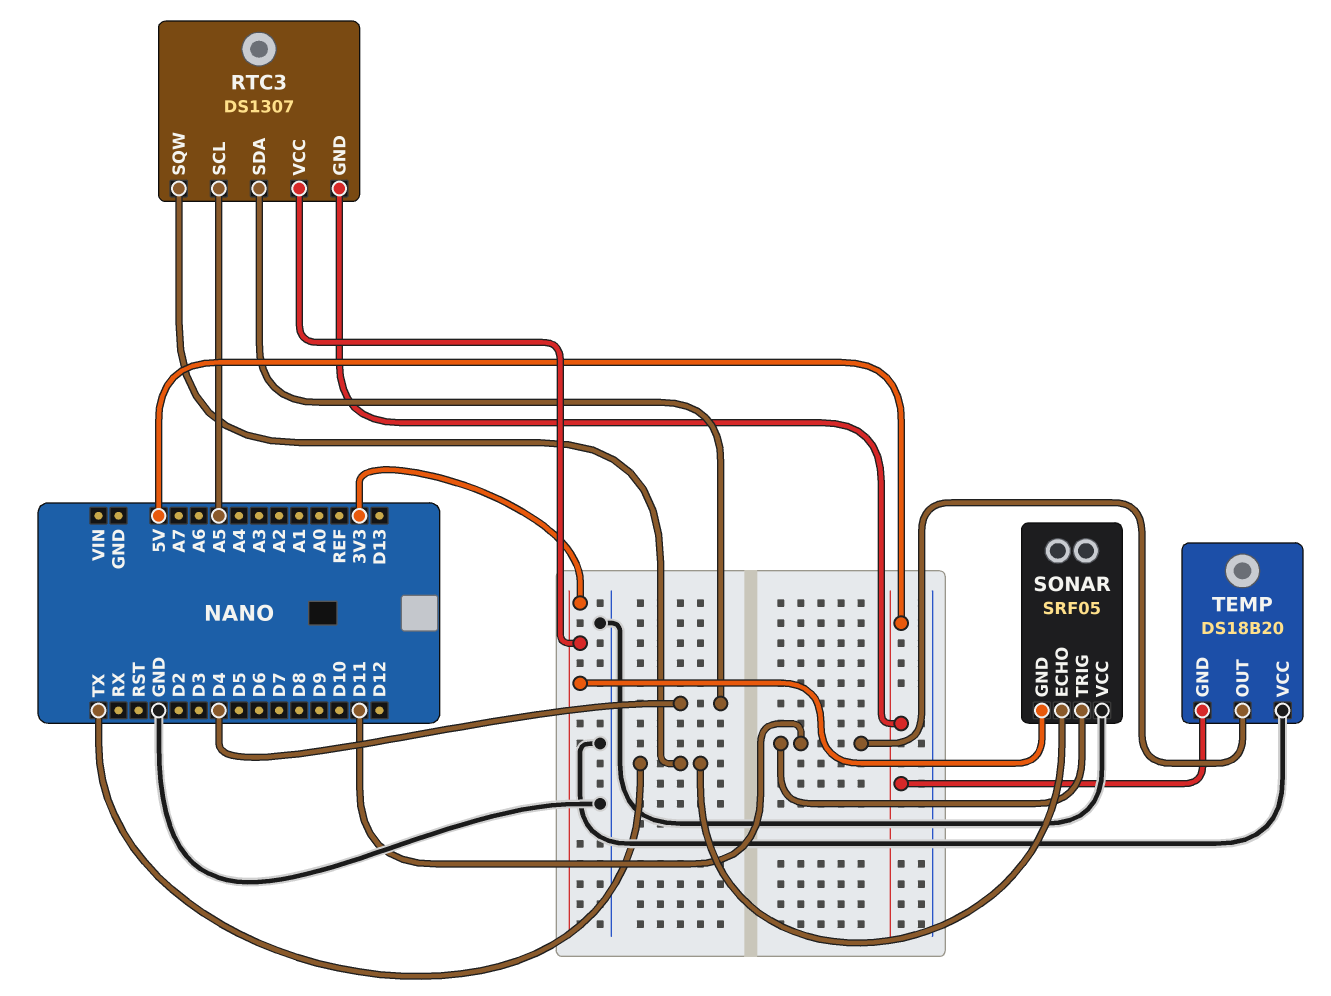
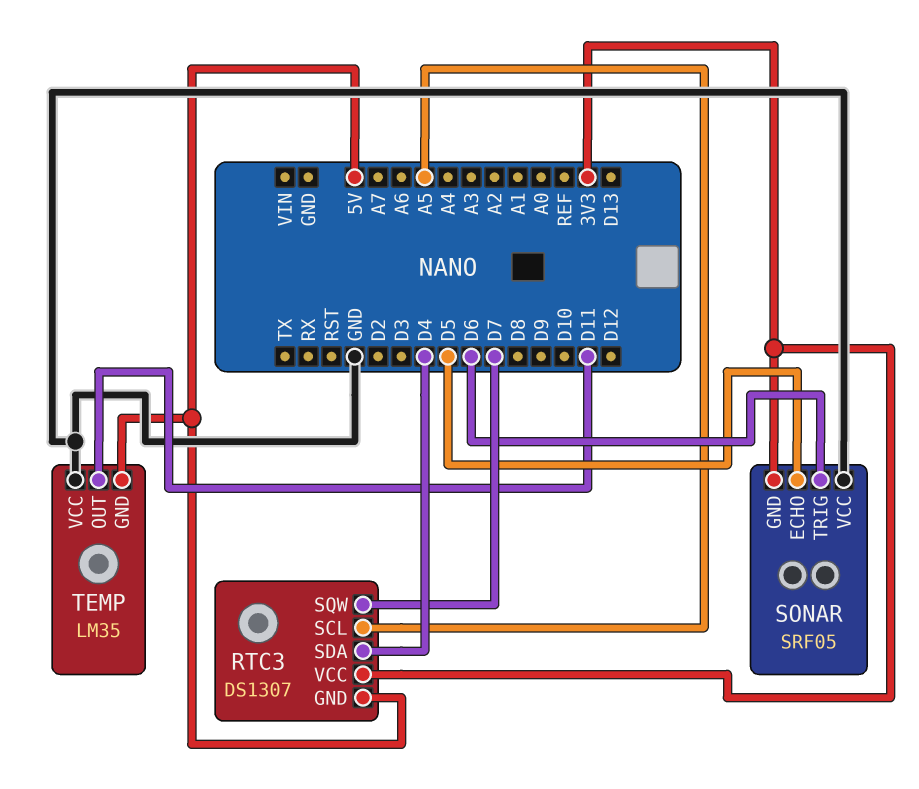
RTC3 pin SQW: TX -> D7
SONAR pin ECHO: TX -> D5
SONAR pin TRIG: D11 -> D6
TEMP: DS18B20 -> LM35

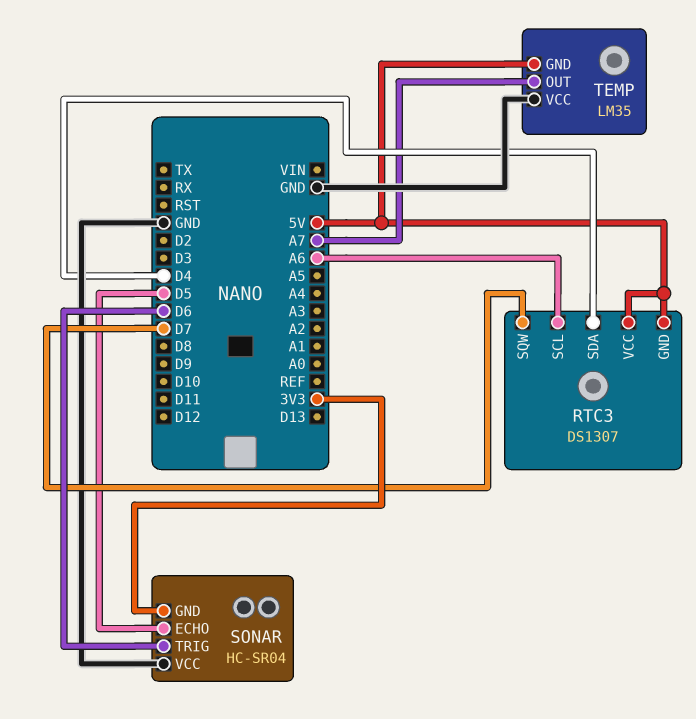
RTC3 pin SCL: A5 -> A6
RTC3 pin VCC: 3V3 -> 5V
SONAR: SRF05 -> HC-SR04
TEMP pin OUT: D11 -> A7

